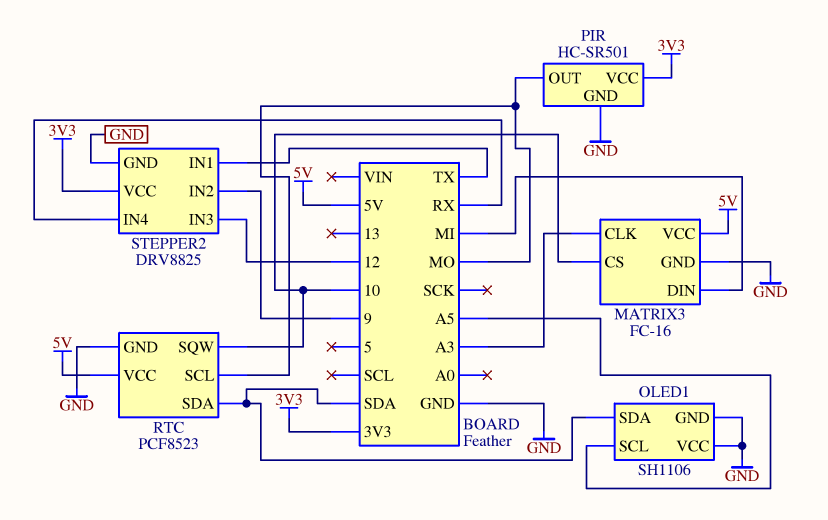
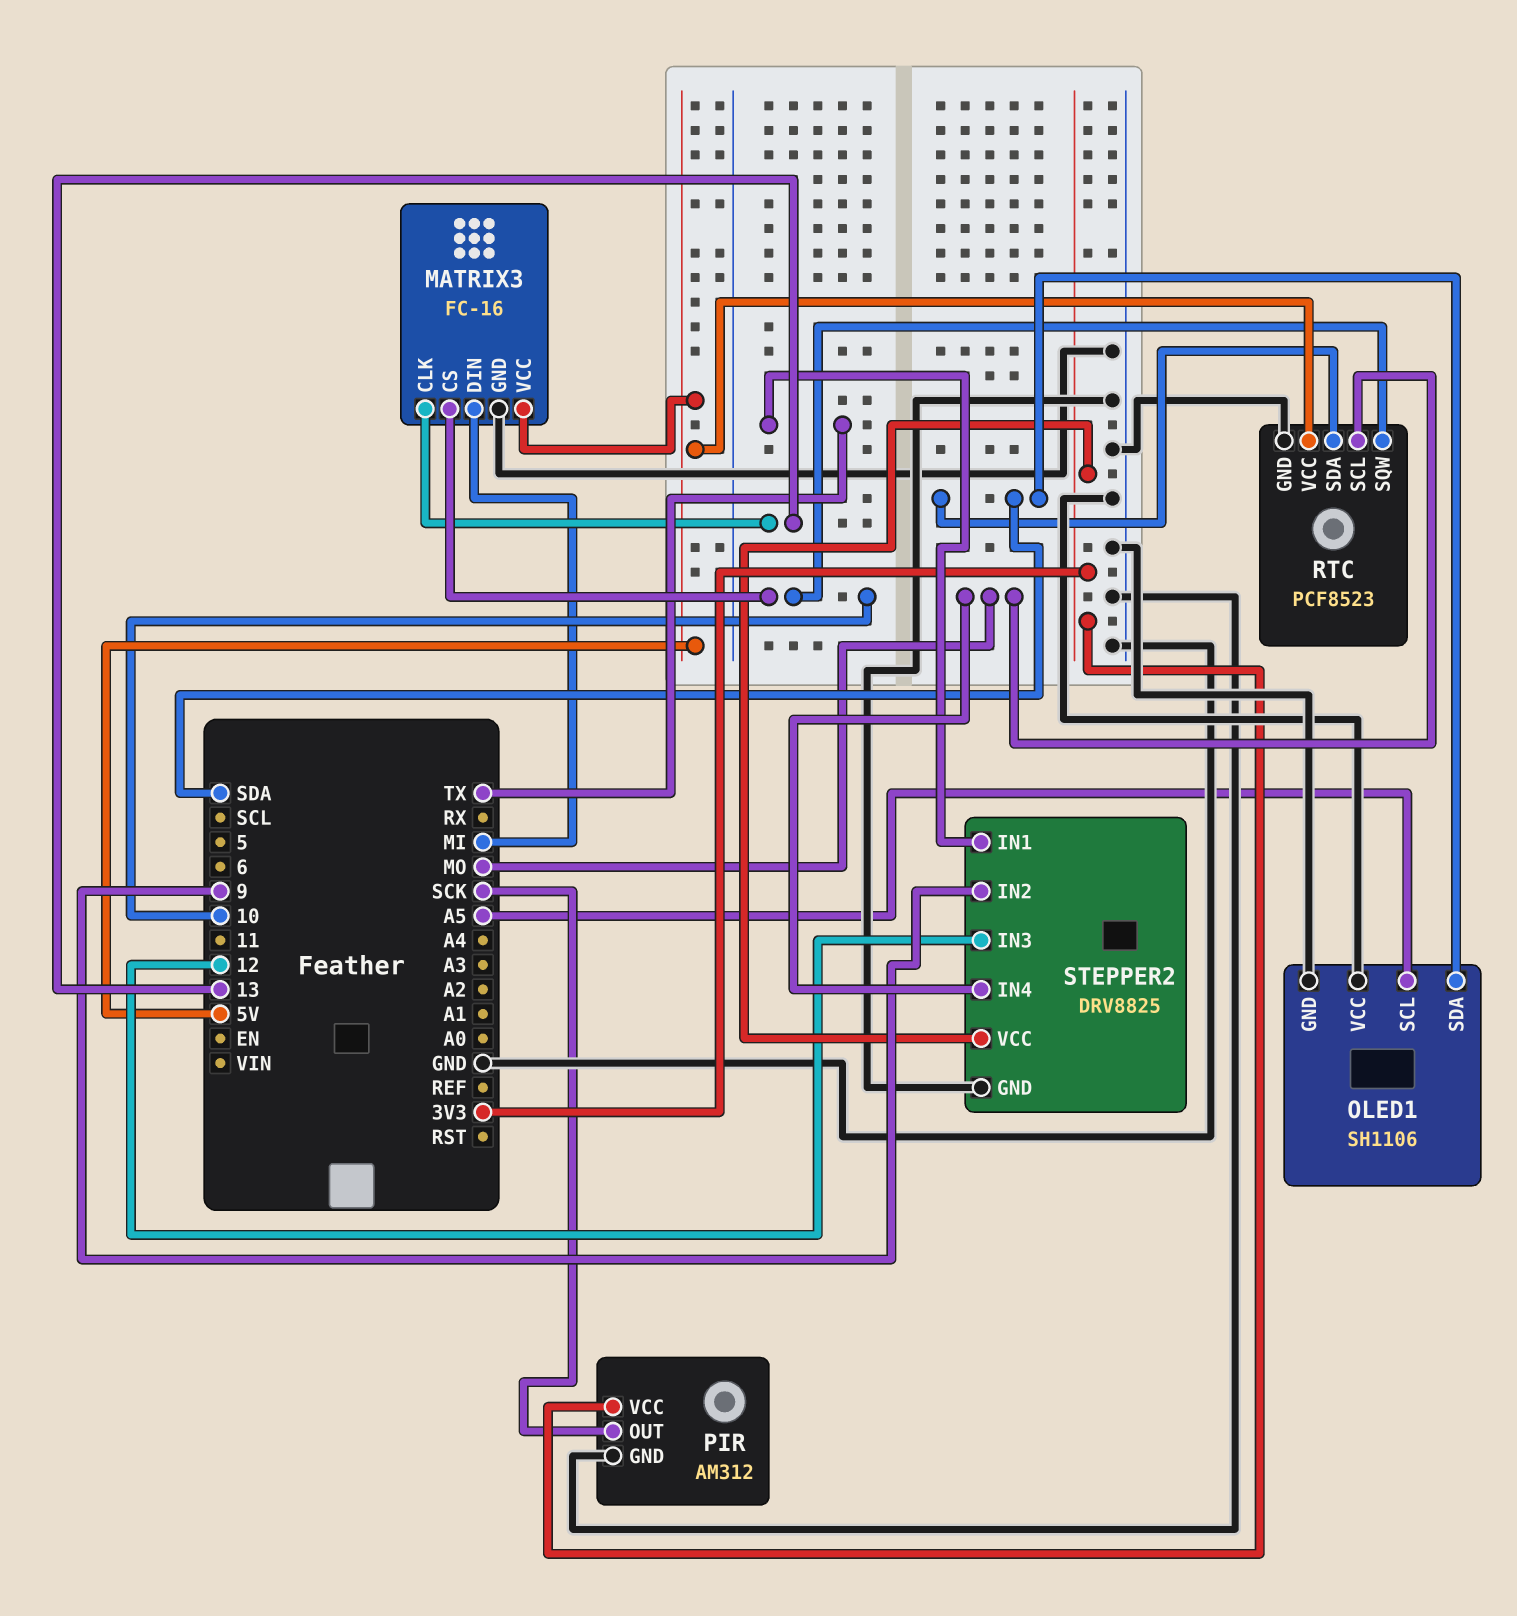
MATRIX3 pin CLK: A3 -> 13
PIR: HC-SR501 -> AM312
PIR pin OUT: MO -> SCK
STEPPER2 pin IN4: RX -> MO

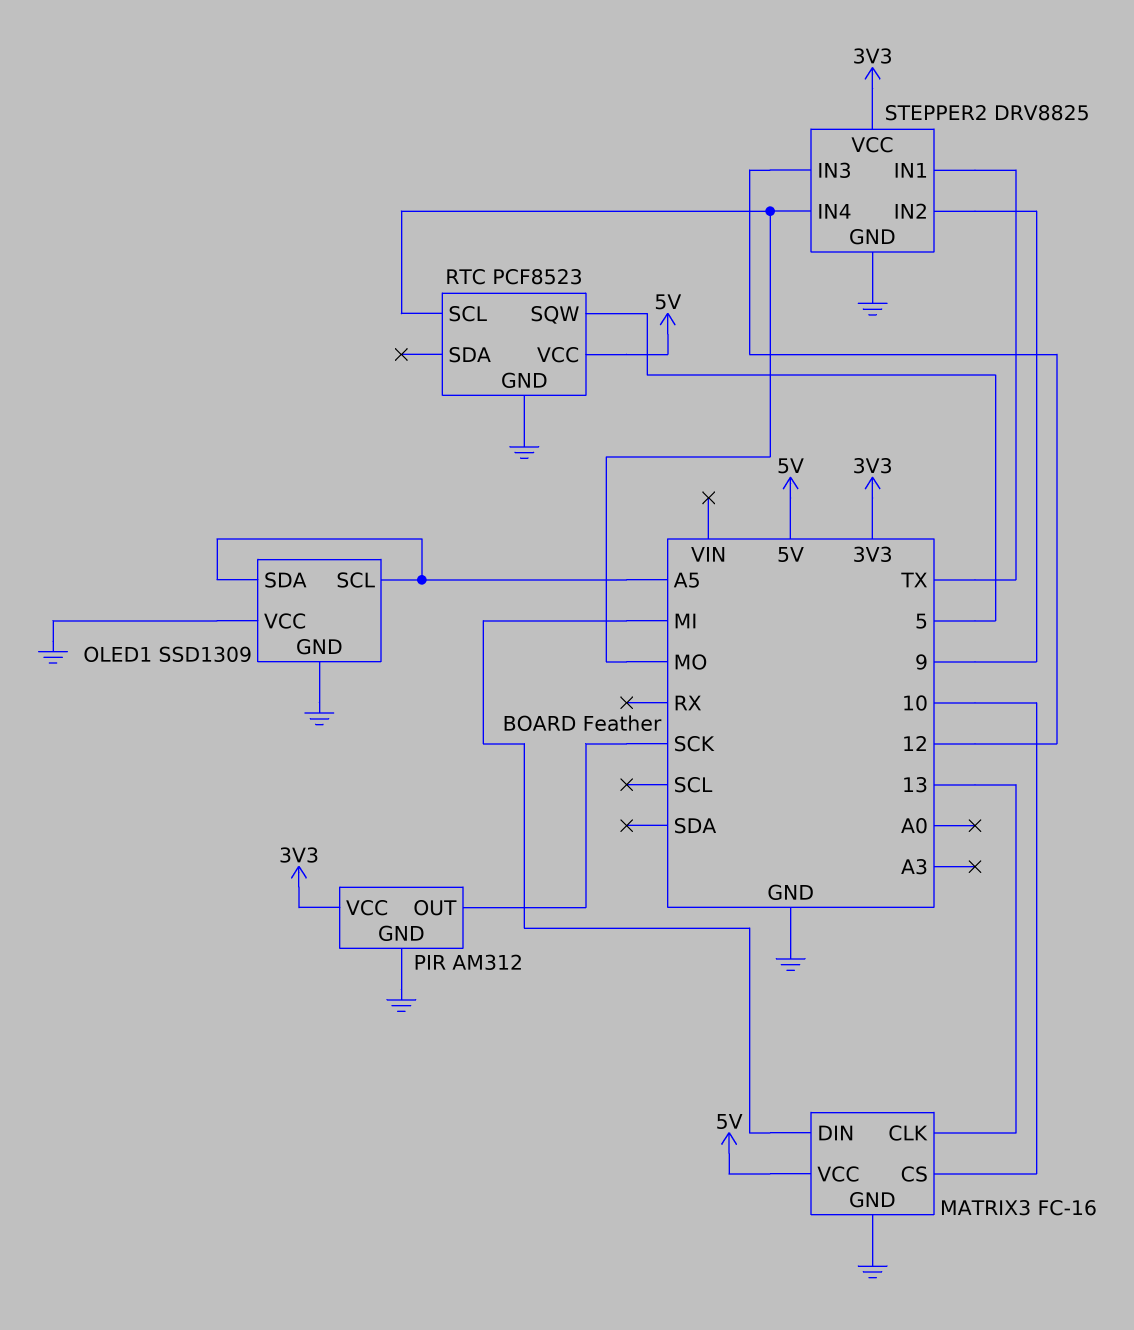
OLED1: SH1106 -> SSD1309
OLED1 pin SDA: SDA -> A5
RTC pin SDA: SDA -> none
RTC pin SQW: 10 -> 5

